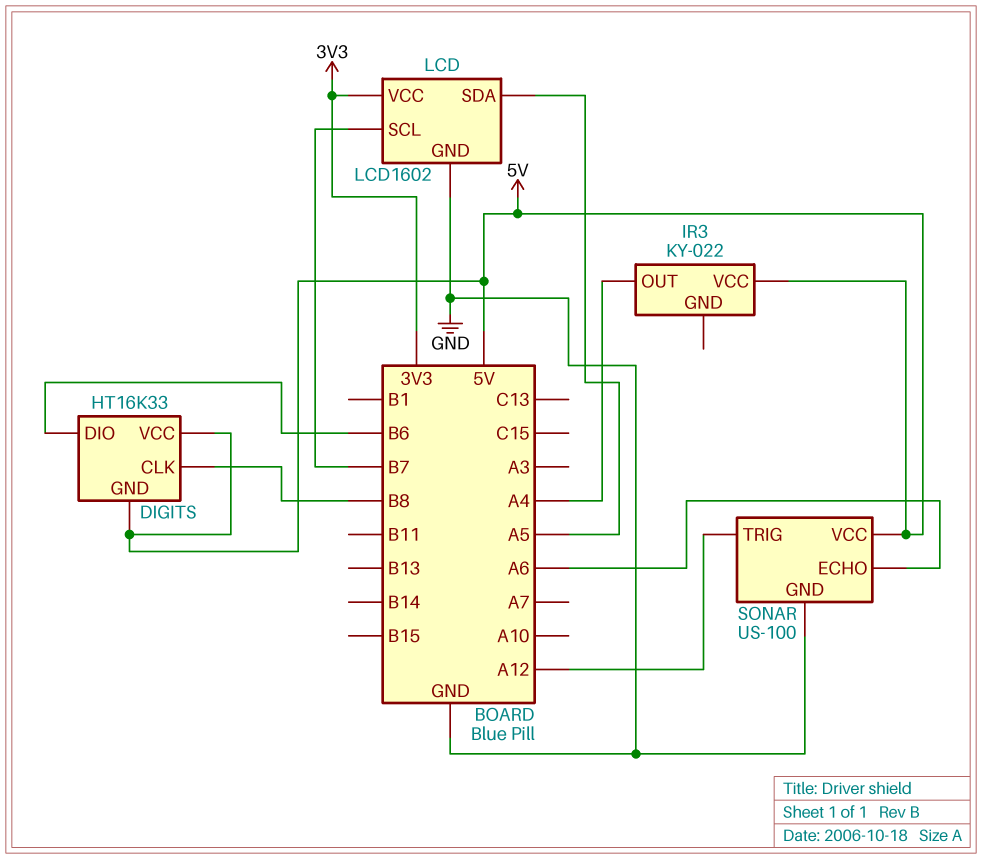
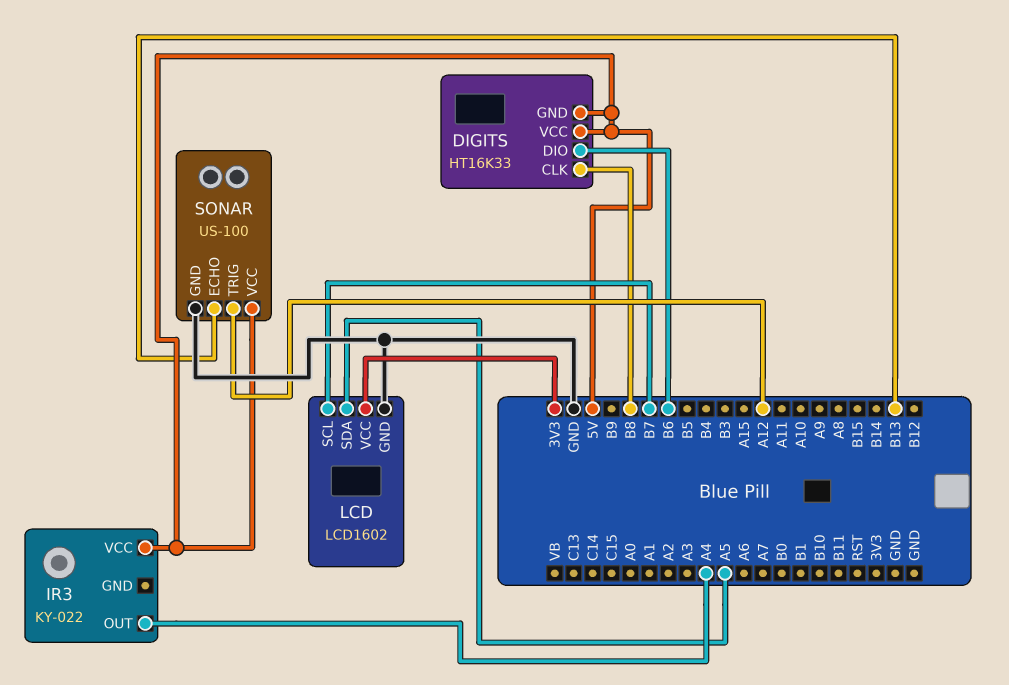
SONAR pin ECHO: A6 -> B13

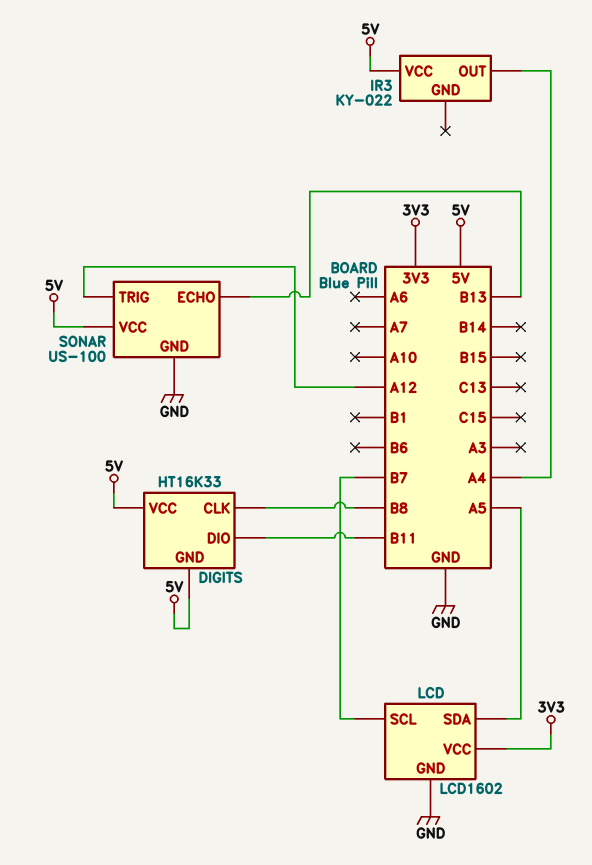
DIGITS pin DIO: B6 -> B11

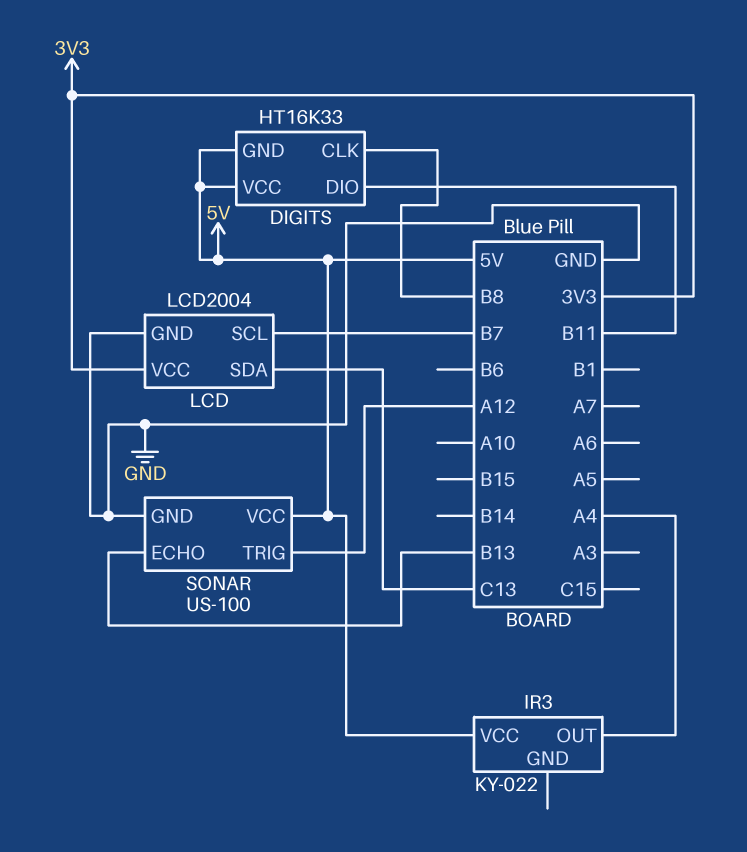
LCD: LCD1602 -> LCD2004
LCD pin SDA: A5 -> C13

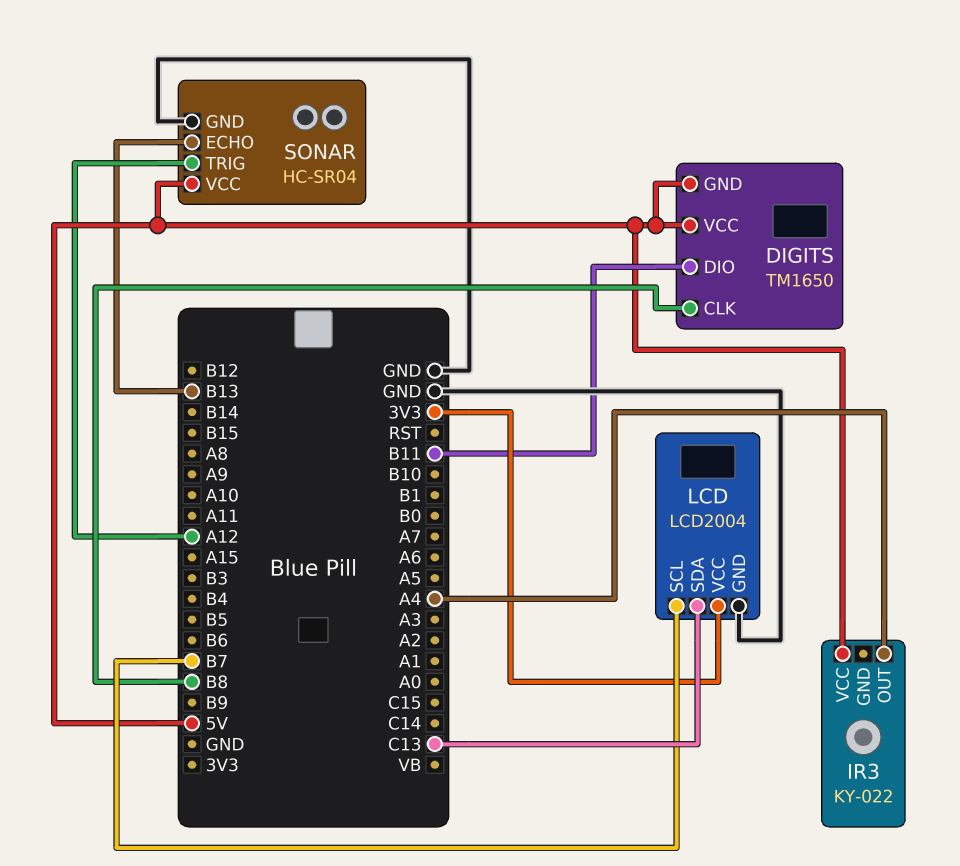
DIGITS: HT16K33 -> TM1650
SONAR: US-100 -> HC-SR04

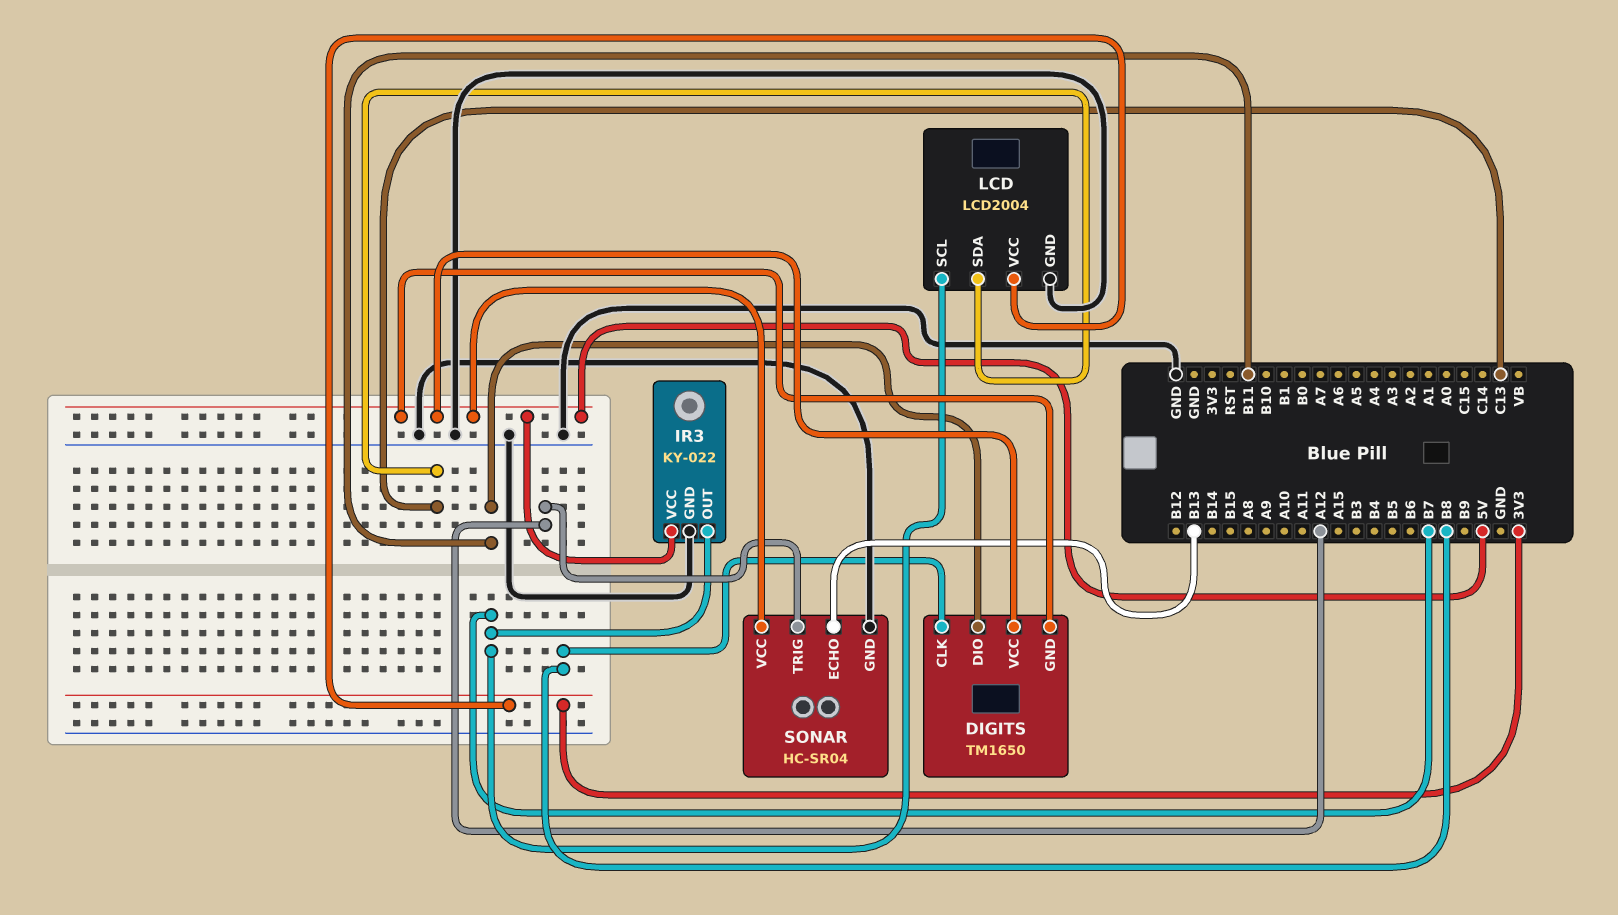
IR3 pin GND: none -> GND
IR3 pin OUT: A4 -> B7

